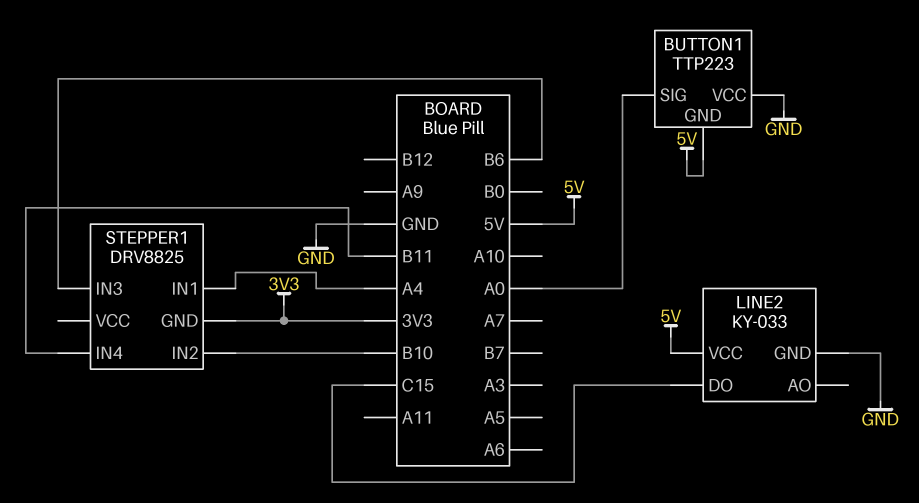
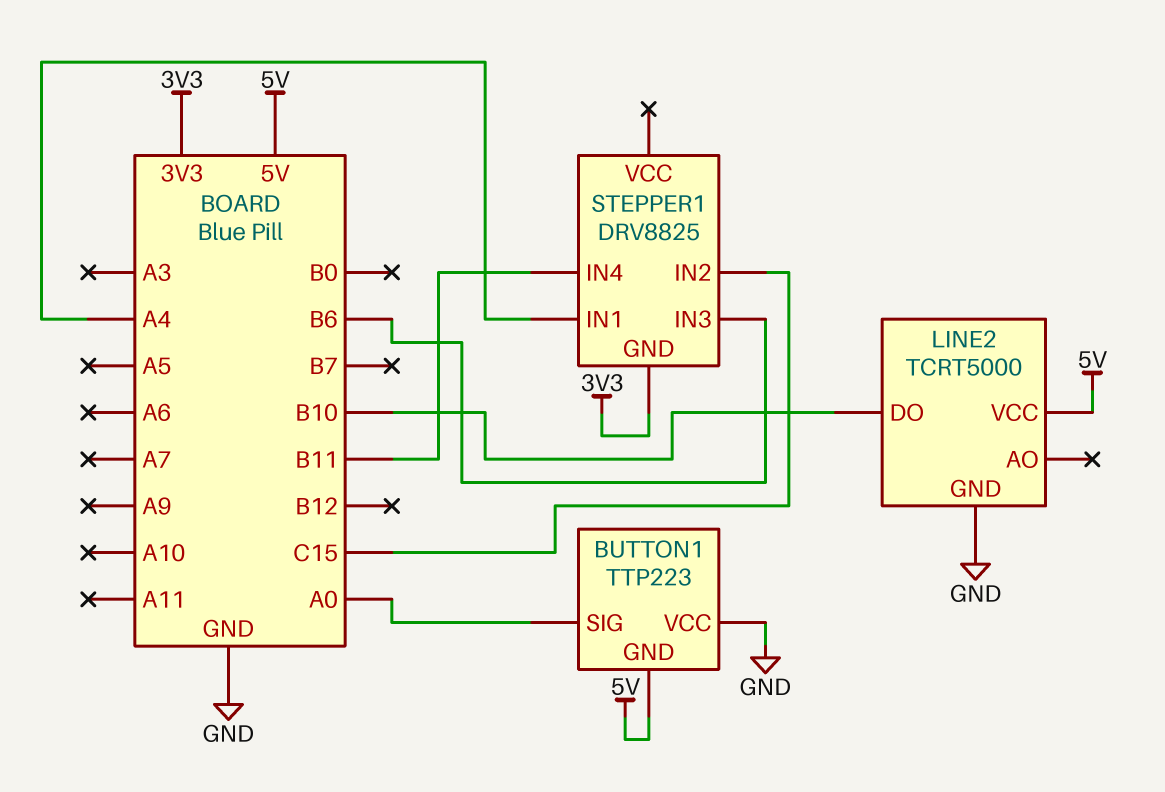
LINE2: KY-033 -> TCRT5000
LINE2 pin DO: C15 -> B10
STEPPER1 pin IN2: B10 -> C15

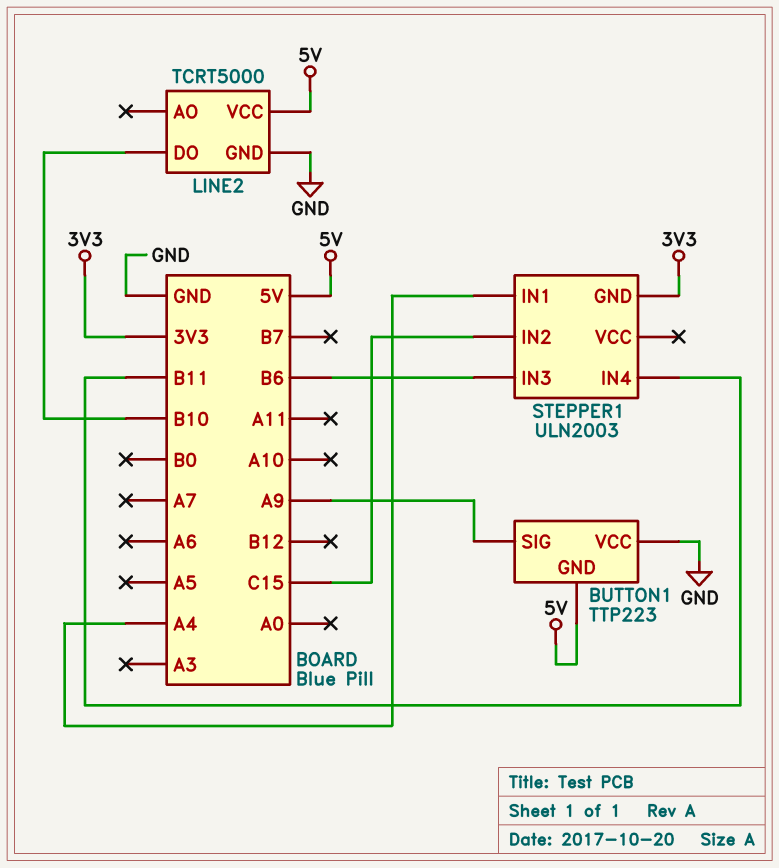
BUTTON1 pin SIG: A0 -> A9
STEPPER1: DRV8825 -> ULN2003

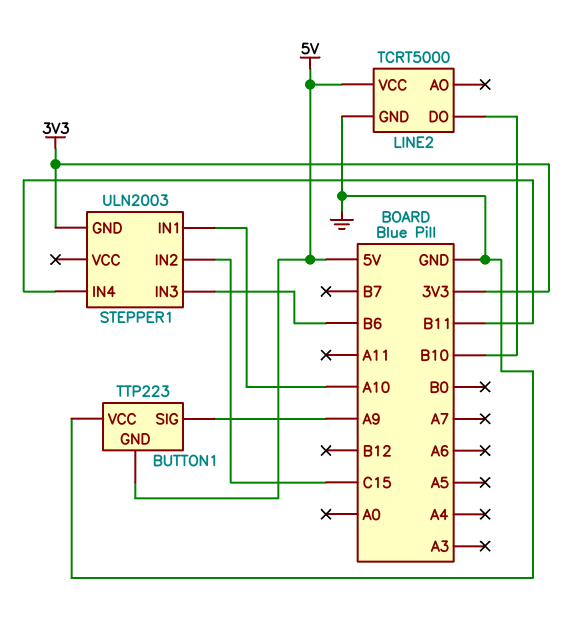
STEPPER1 pin IN1: A4 -> A10

